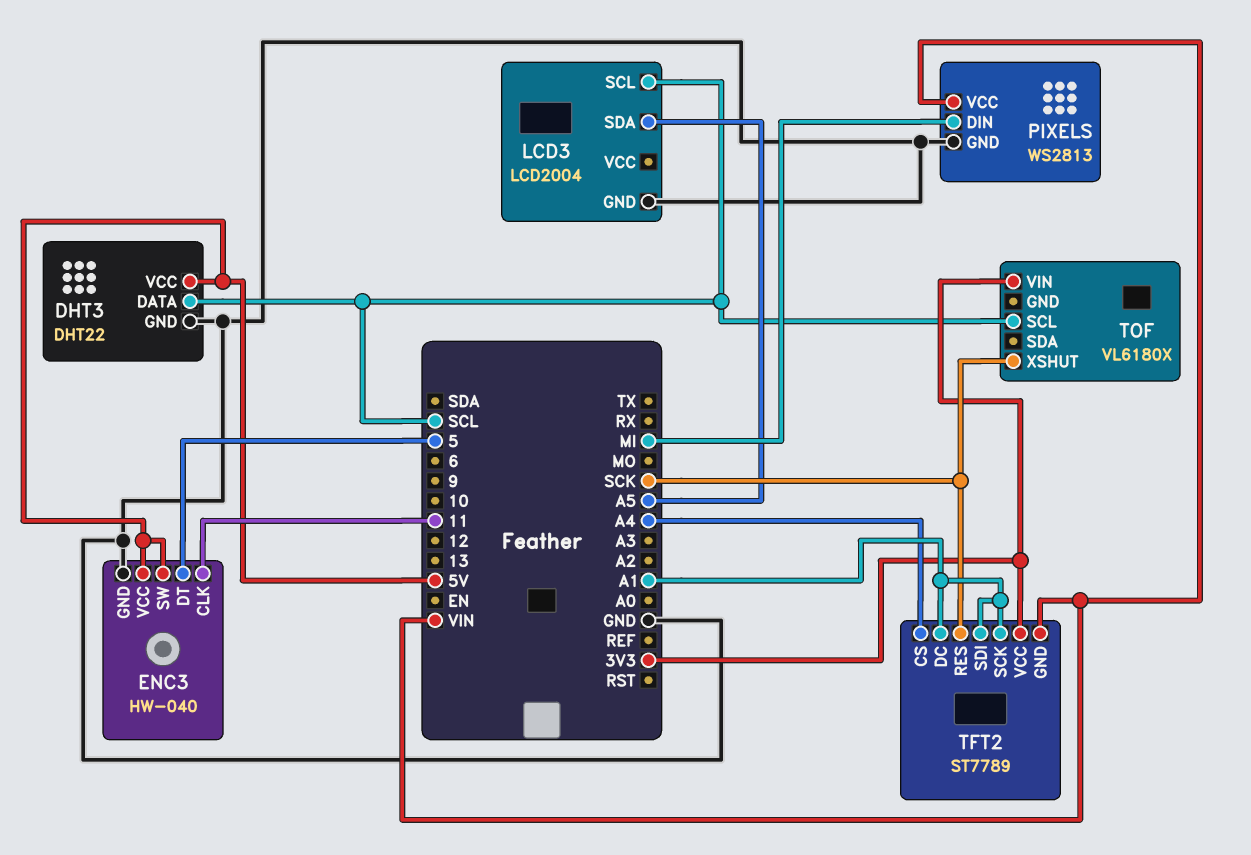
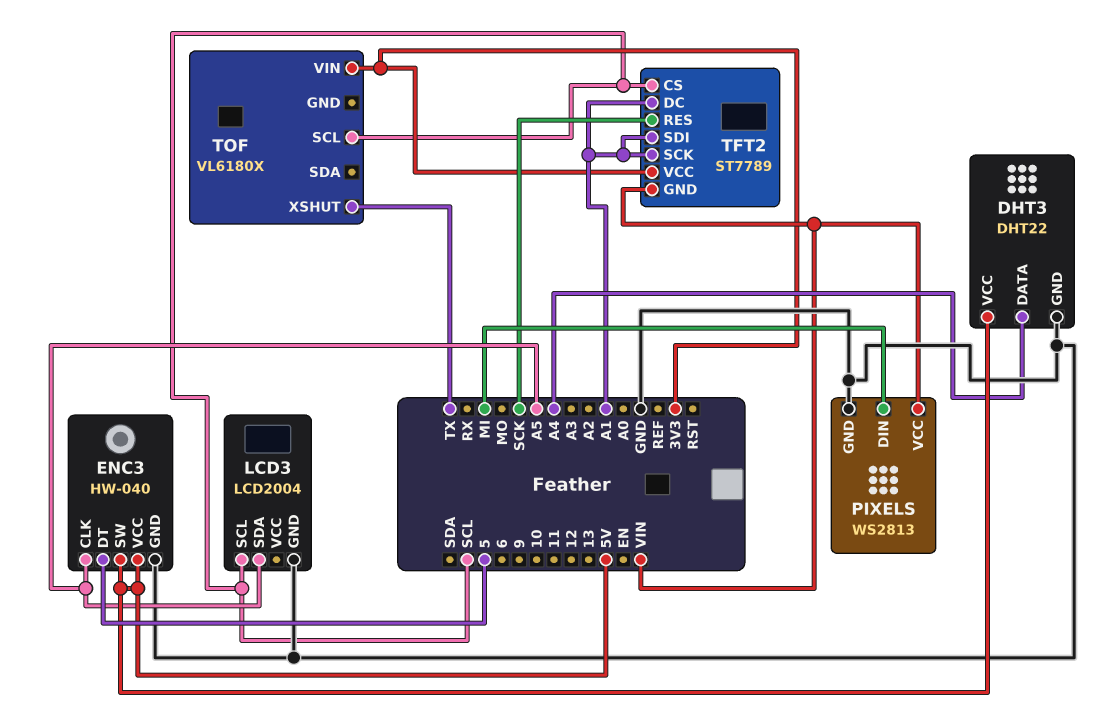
DHT3 pin DATA: SCL -> A4
ENC3 pin CLK: 11 -> A5
TFT2 pin CS: A4 -> SCL
TOF pin XSHUT: SCK -> TX

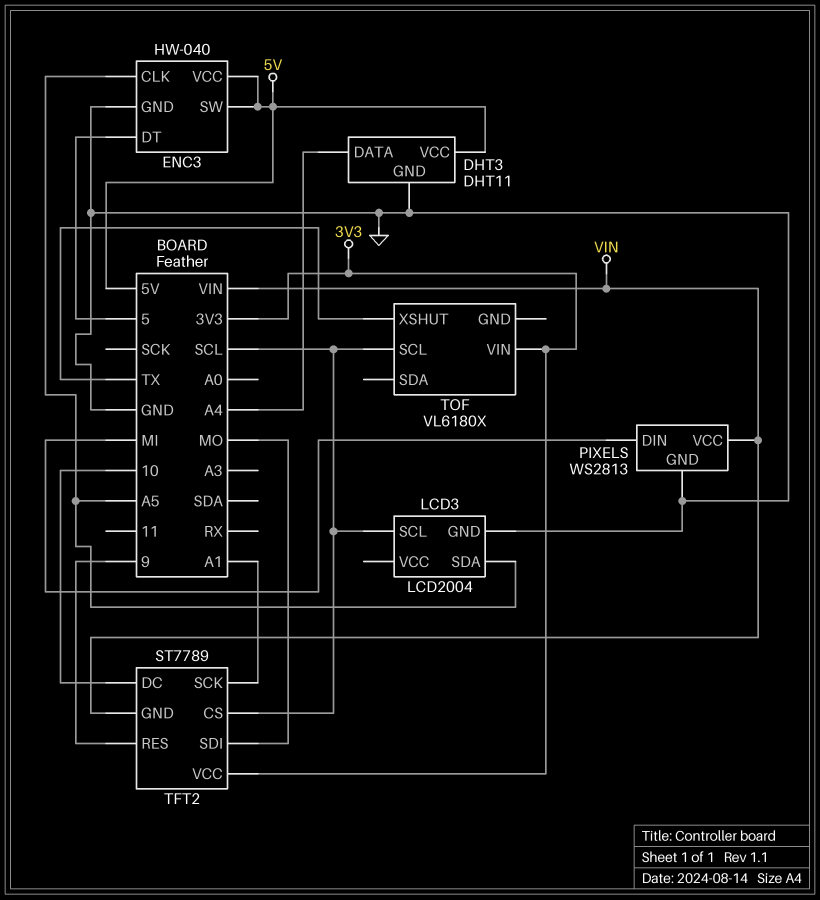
DHT3: DHT22 -> DHT11
TFT2 pin DC: A1 -> 10
TFT2 pin RES: SCK -> 9
TFT2 pin SDI: A1 -> MO

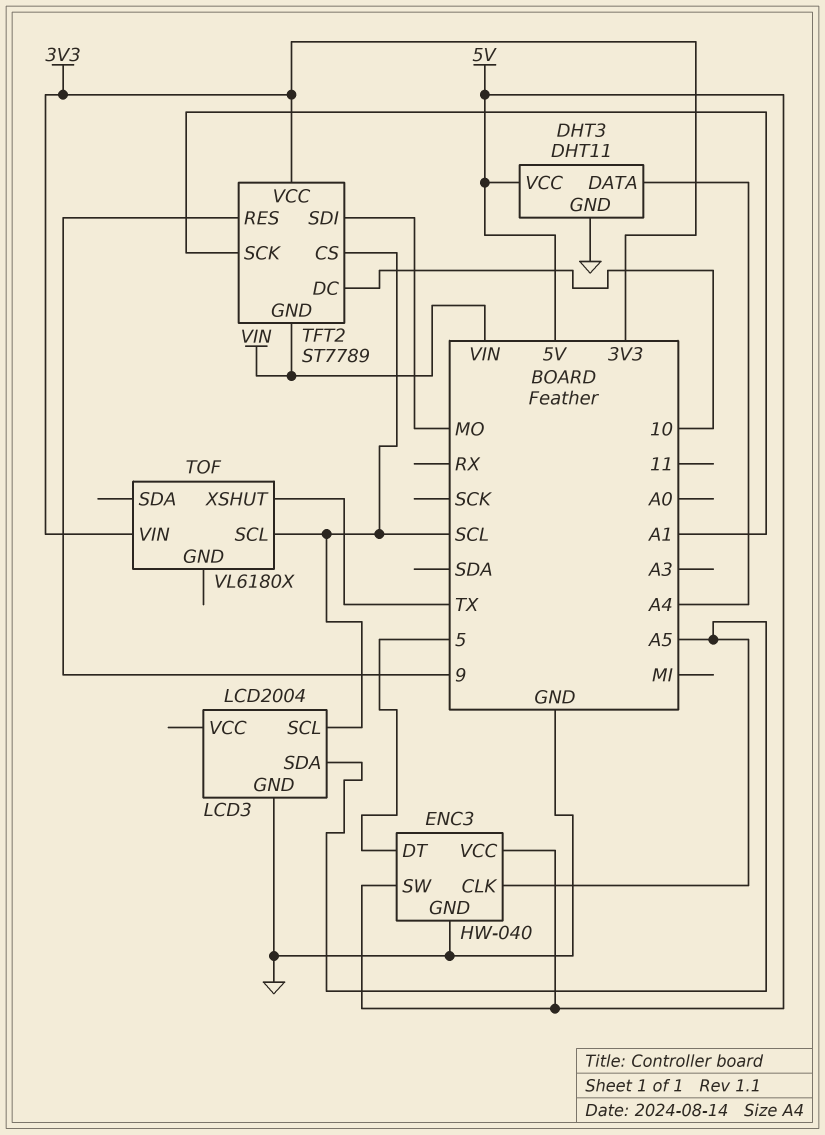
PIXELS: WS2813 -> none
PIXELS pin DIN: MI -> none
PIXELS pin GND: GND -> none
PIXELS pin VCC: VIN -> none

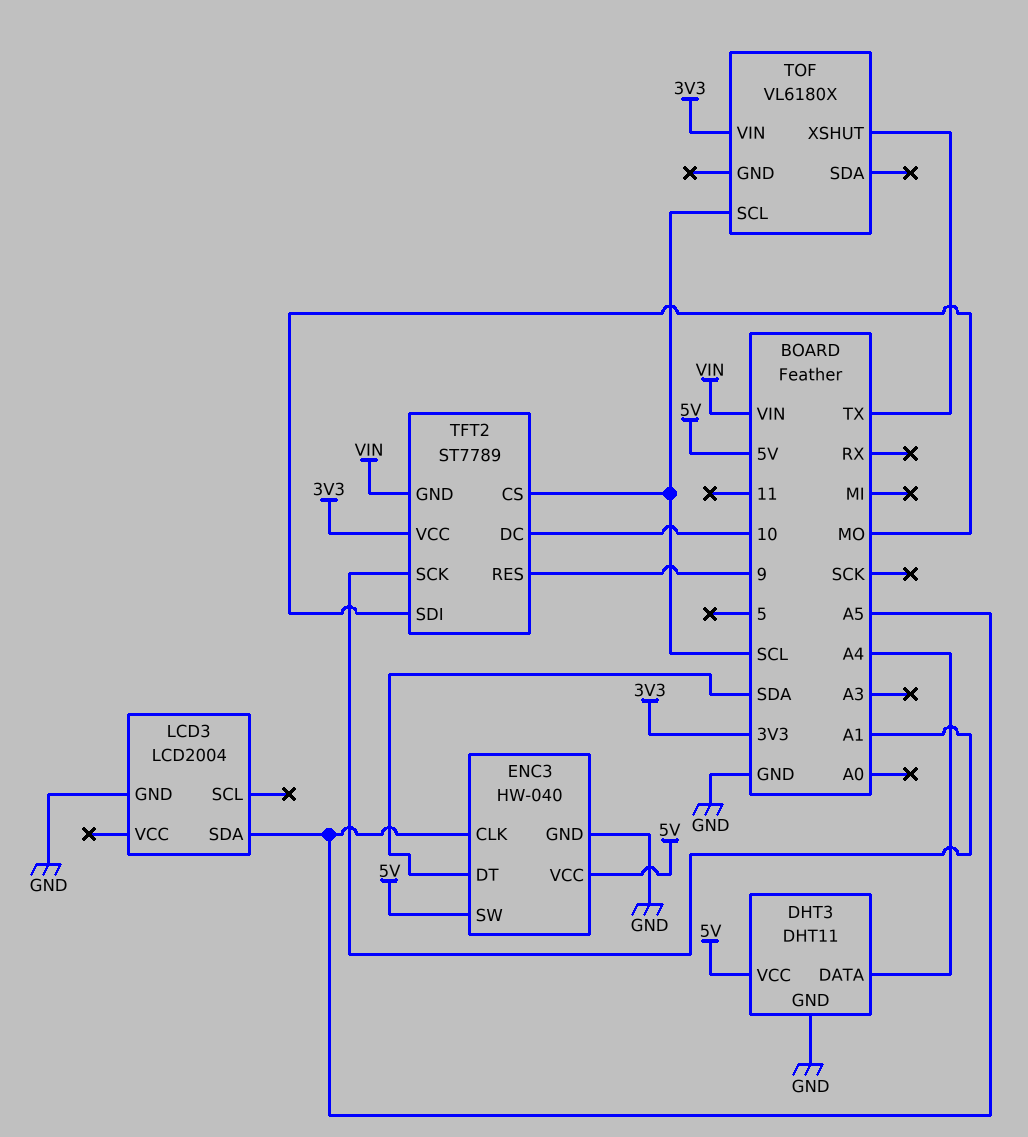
ENC3 pin DT: 5 -> SDA
LCD3 pin SCL: SCL -> none

